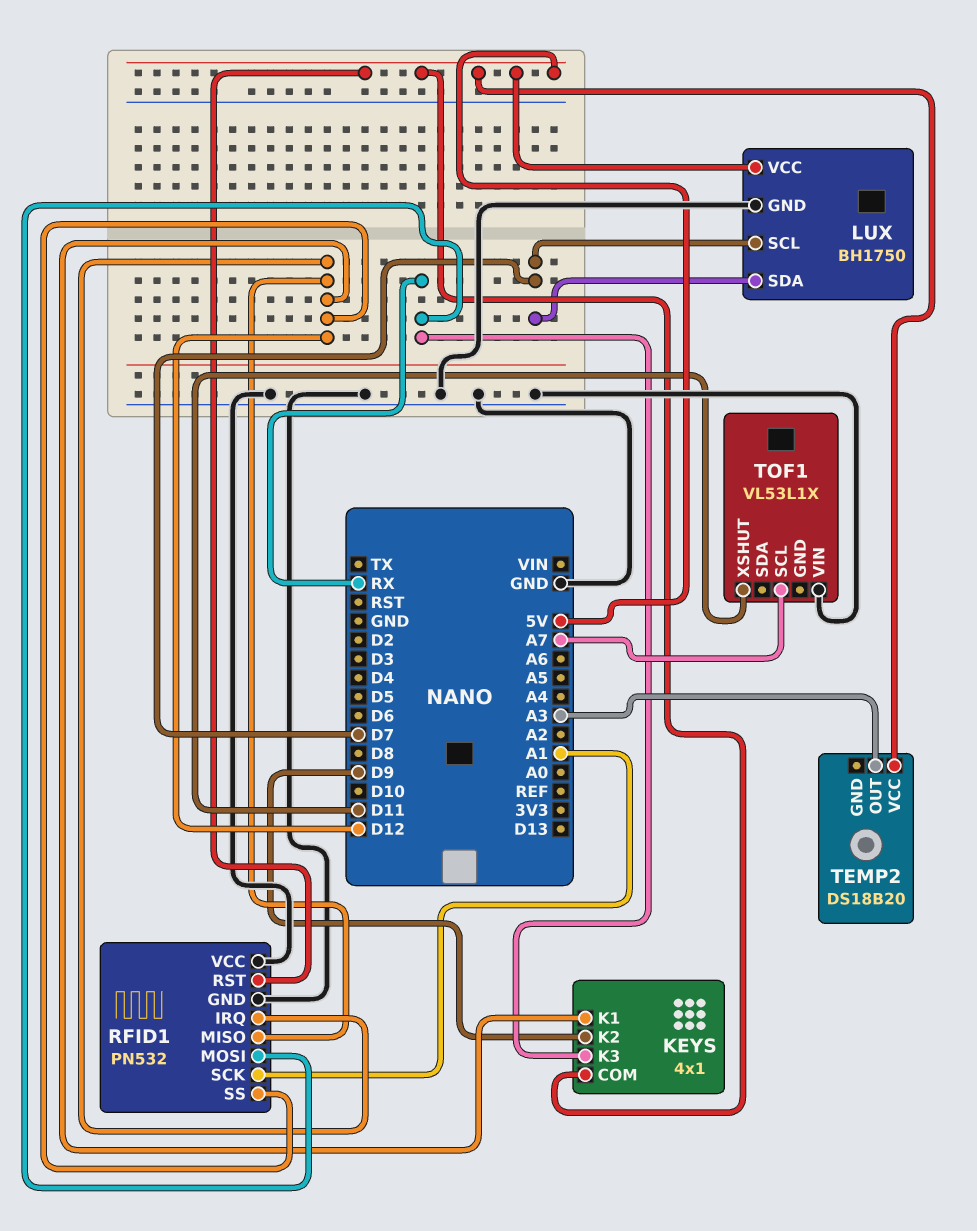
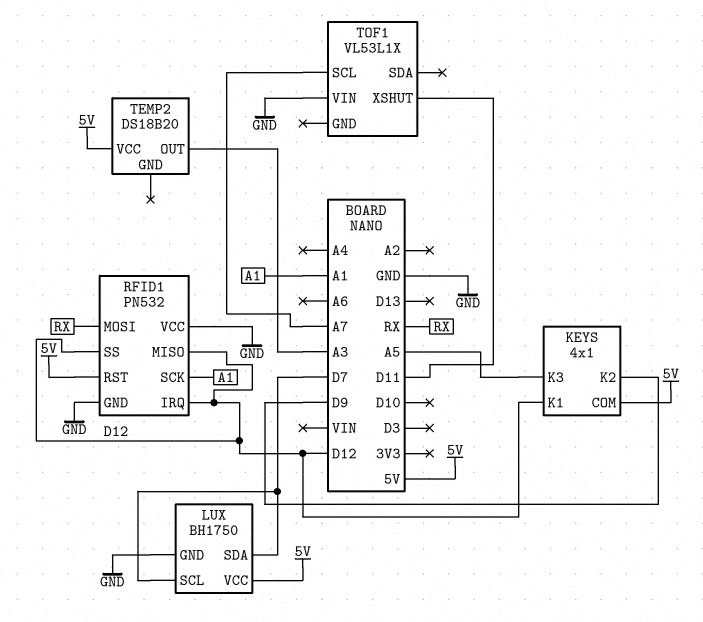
KEYS pin K3: RX -> A5

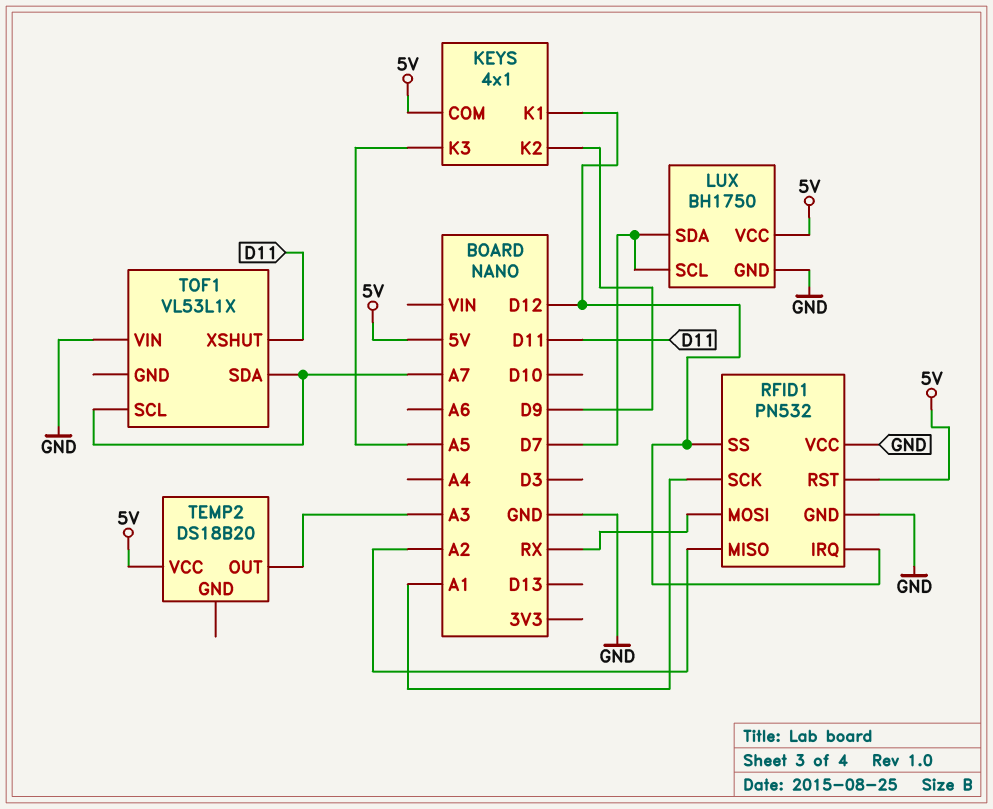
RFID1 pin MISO: D12 -> A2
TOF1 pin SDA: none -> A7

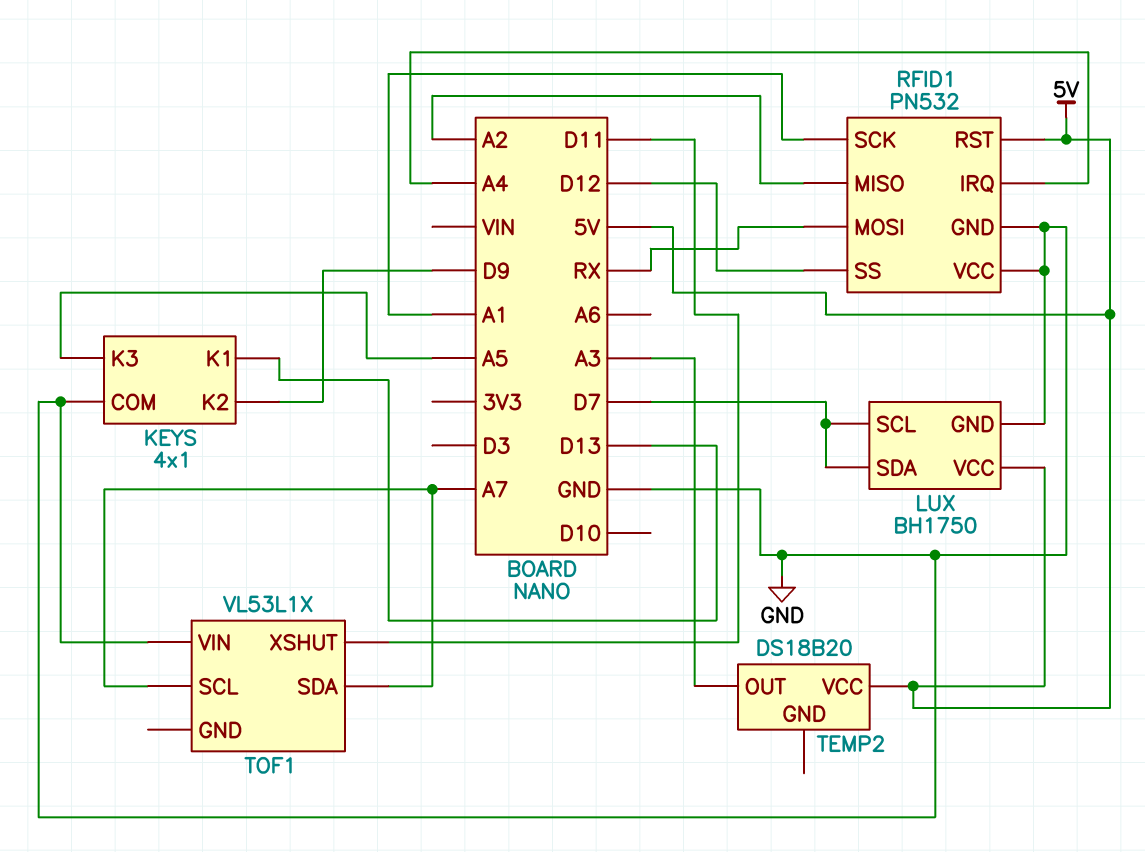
KEYS pin COM: 5V -> GND
KEYS pin K1: D12 -> D13
RFID1 pin IRQ: D12 -> A4

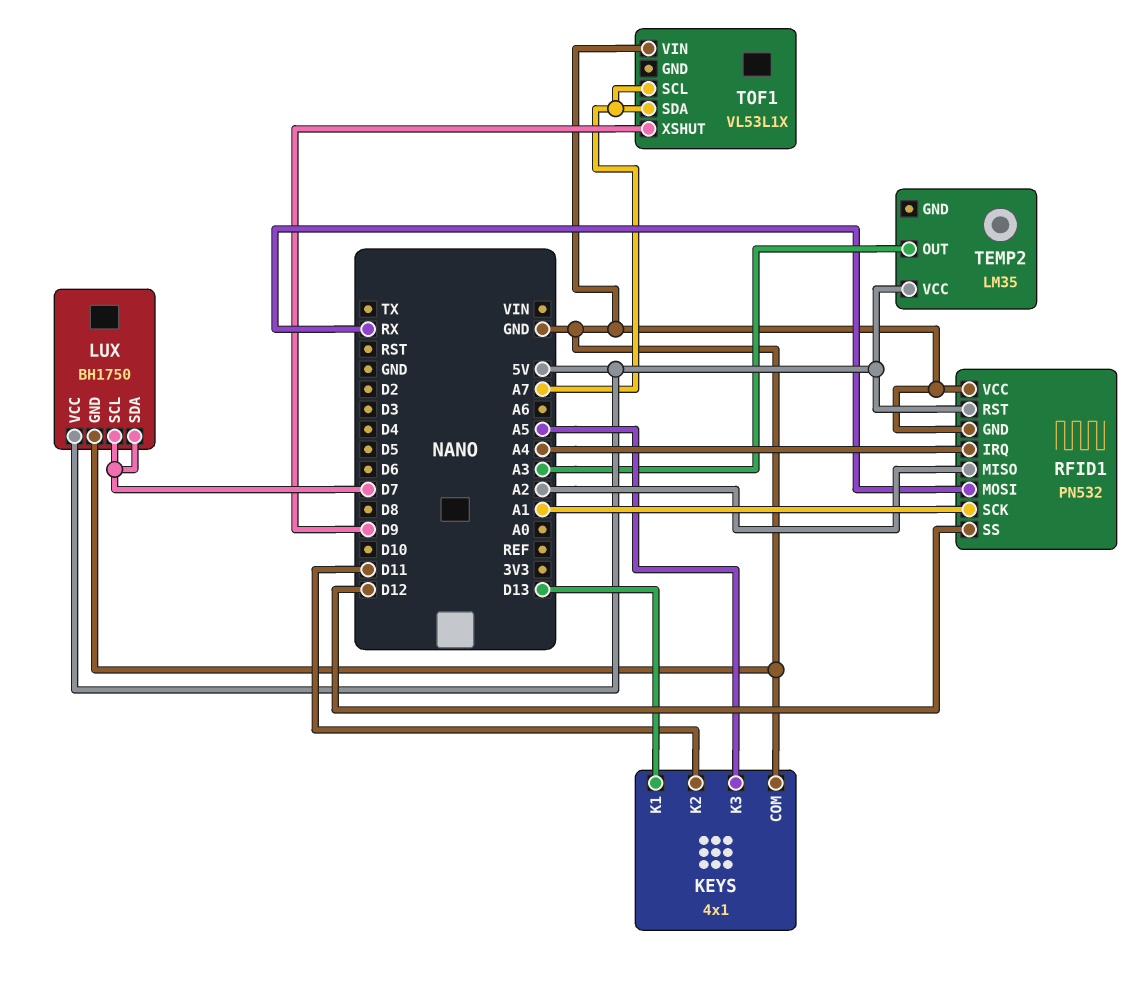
KEYS pin K2: D9 -> D11
TEMP2: DS18B20 -> LM35
TOF1 pin XSHUT: D11 -> D9

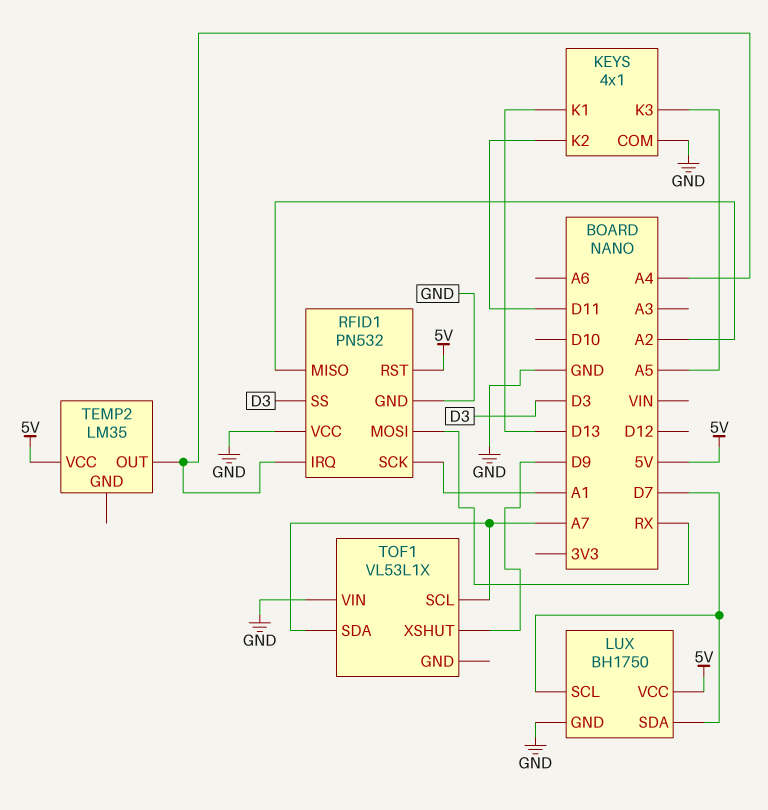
RFID1 pin SS: D12 -> D3
TEMP2 pin OUT: A3 -> A4

